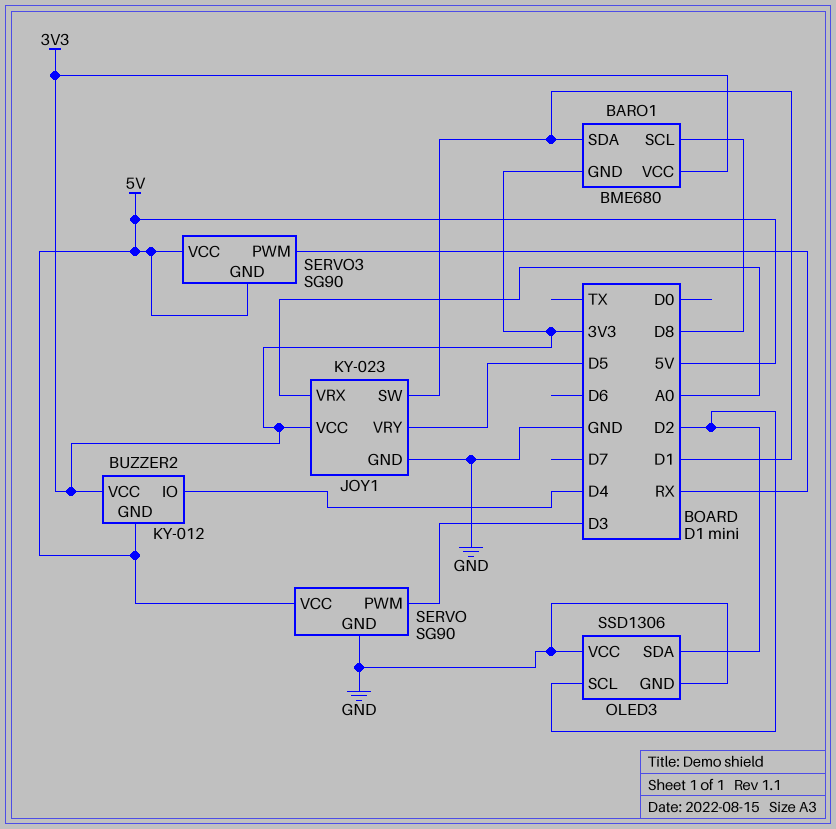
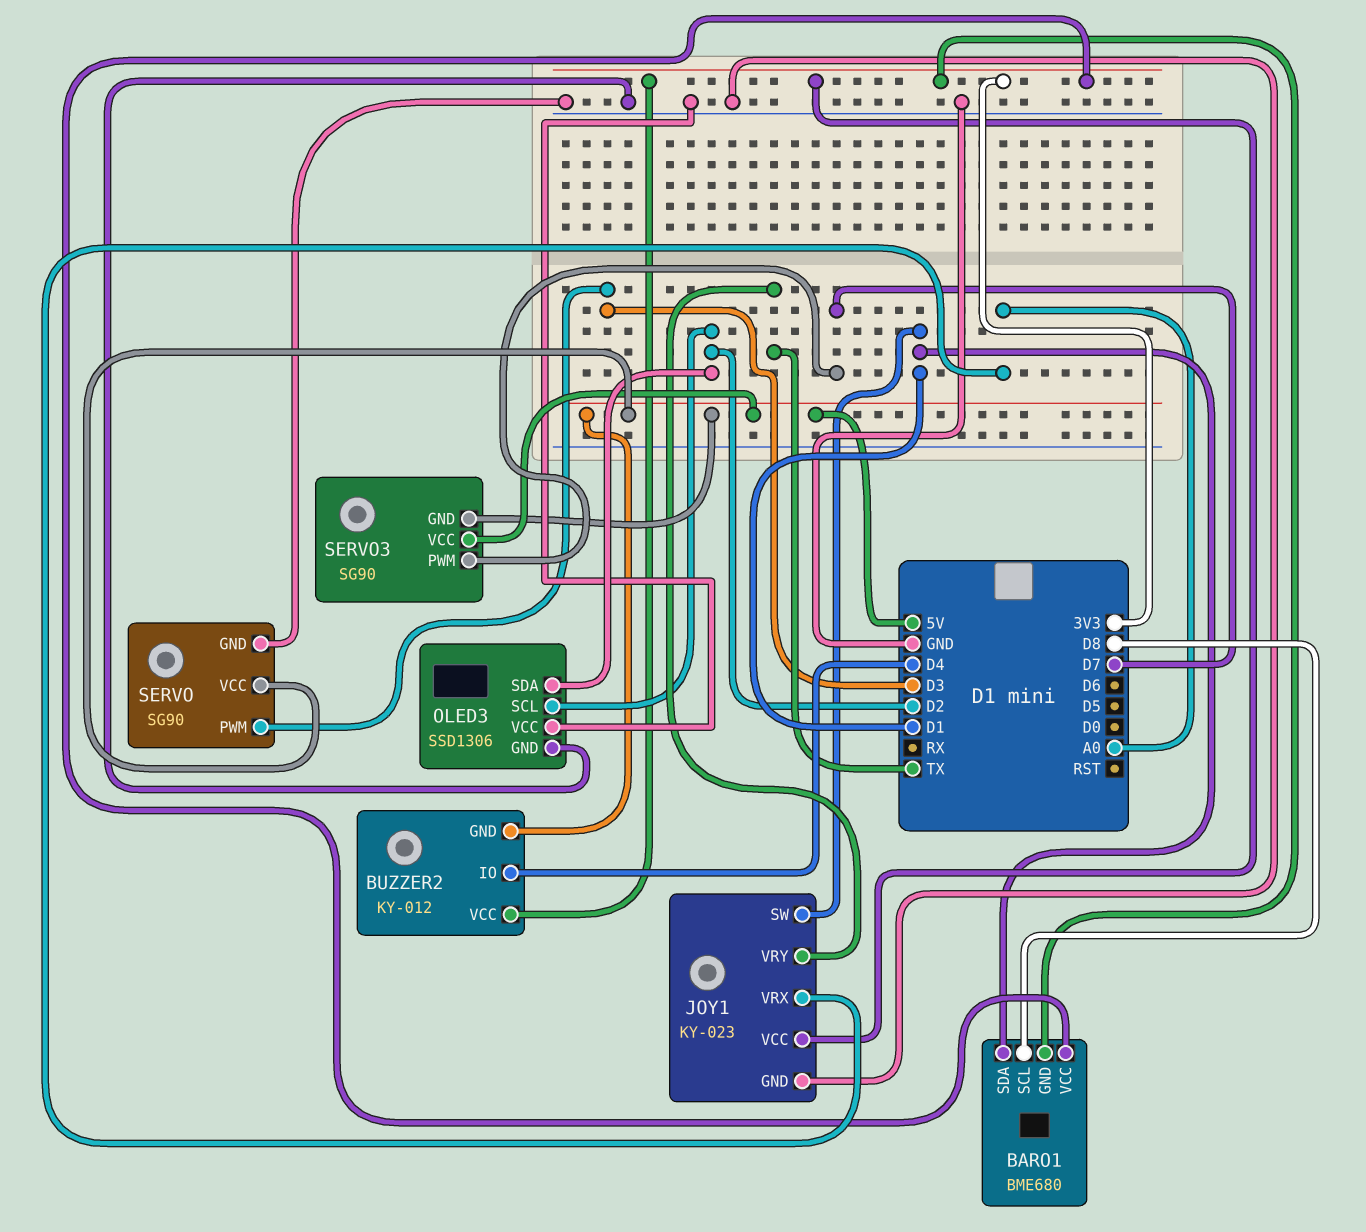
JOY1 pin VRY: D5 -> TX
SERVO3 pin PWM: RX -> D7

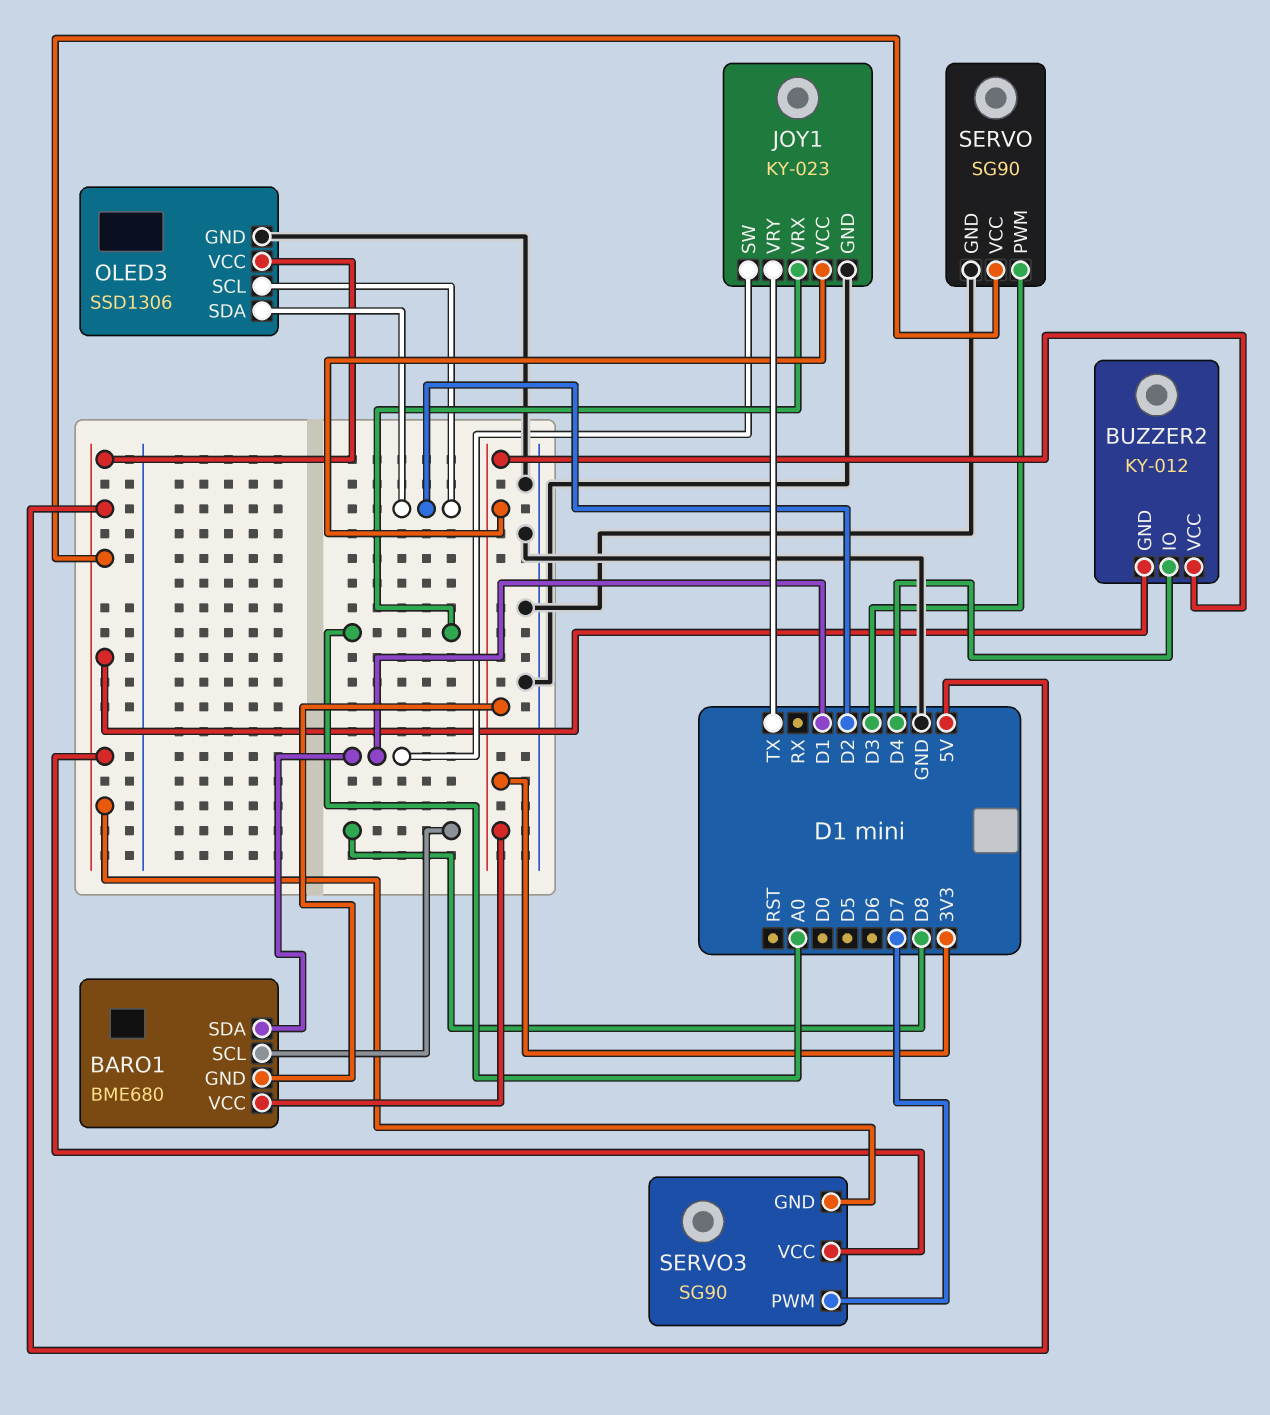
OLED3 pin VCC: GND -> 5V

